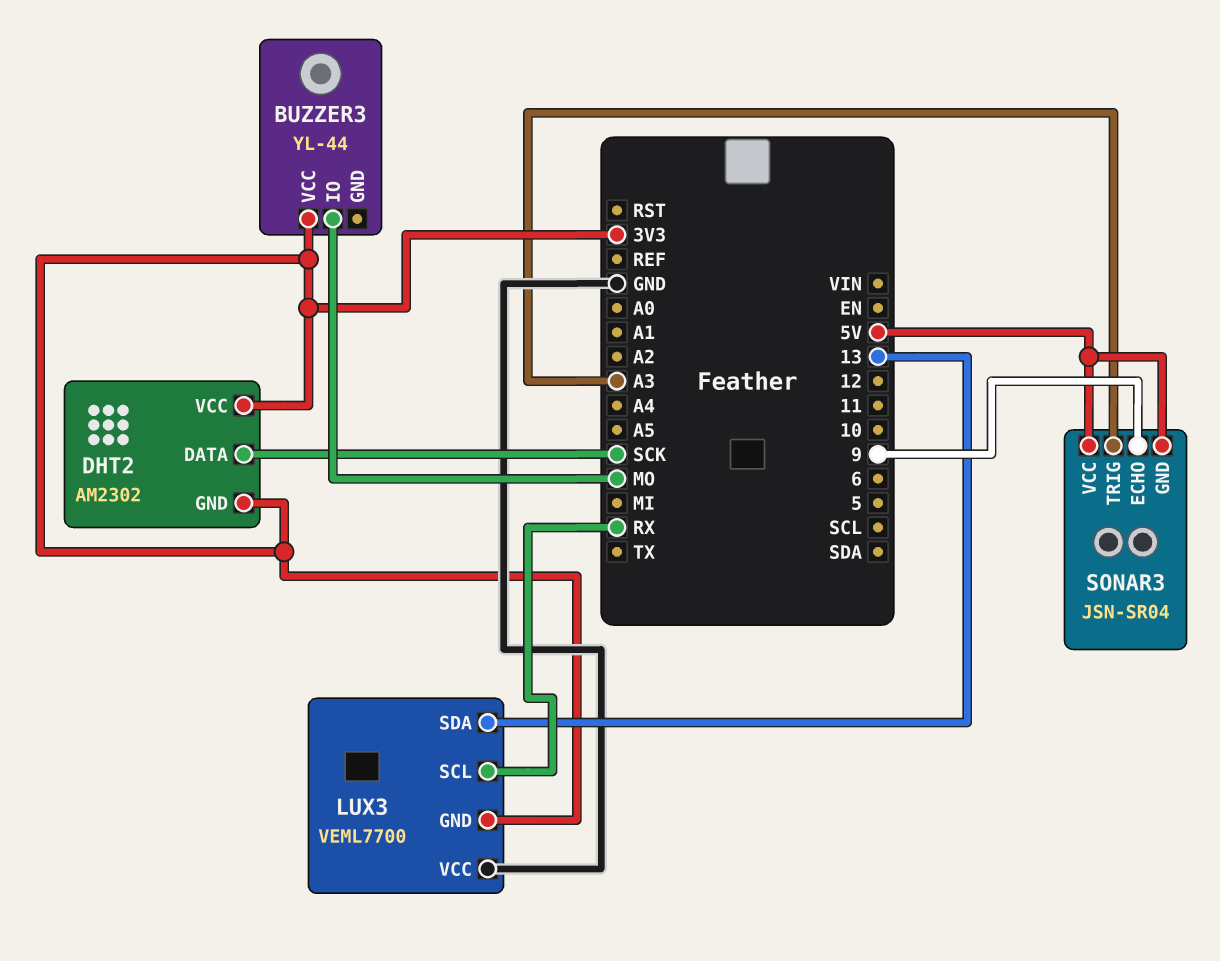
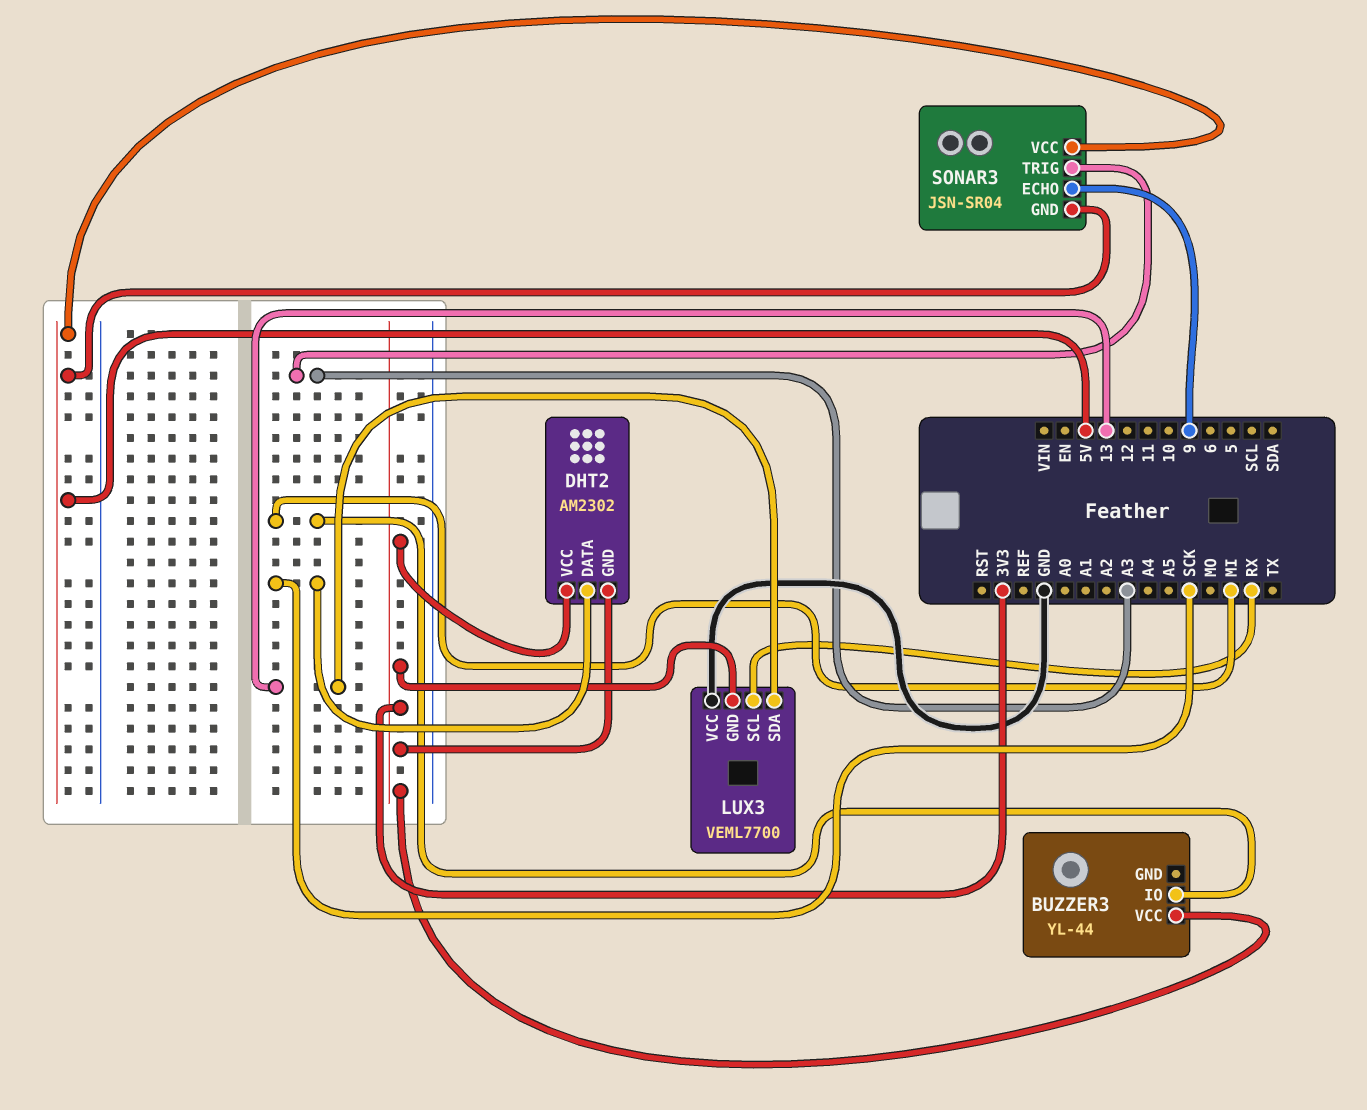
BUZZER3 pin IO: MO -> MI

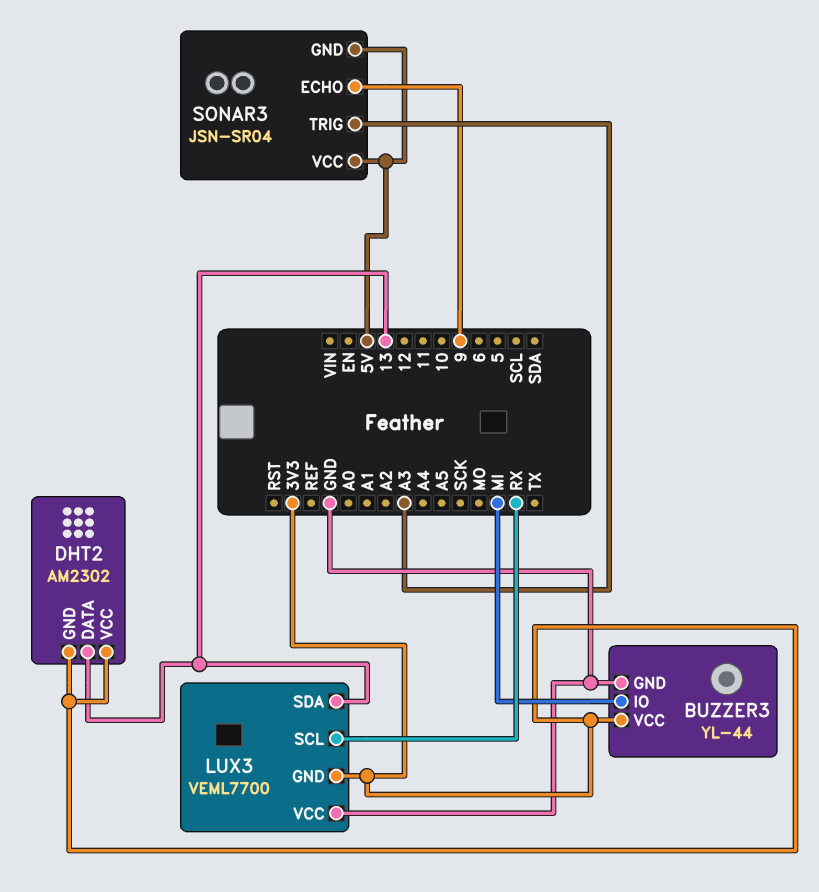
BUZZER3 pin GND: none -> GND
DHT2 pin DATA: SCK -> 13

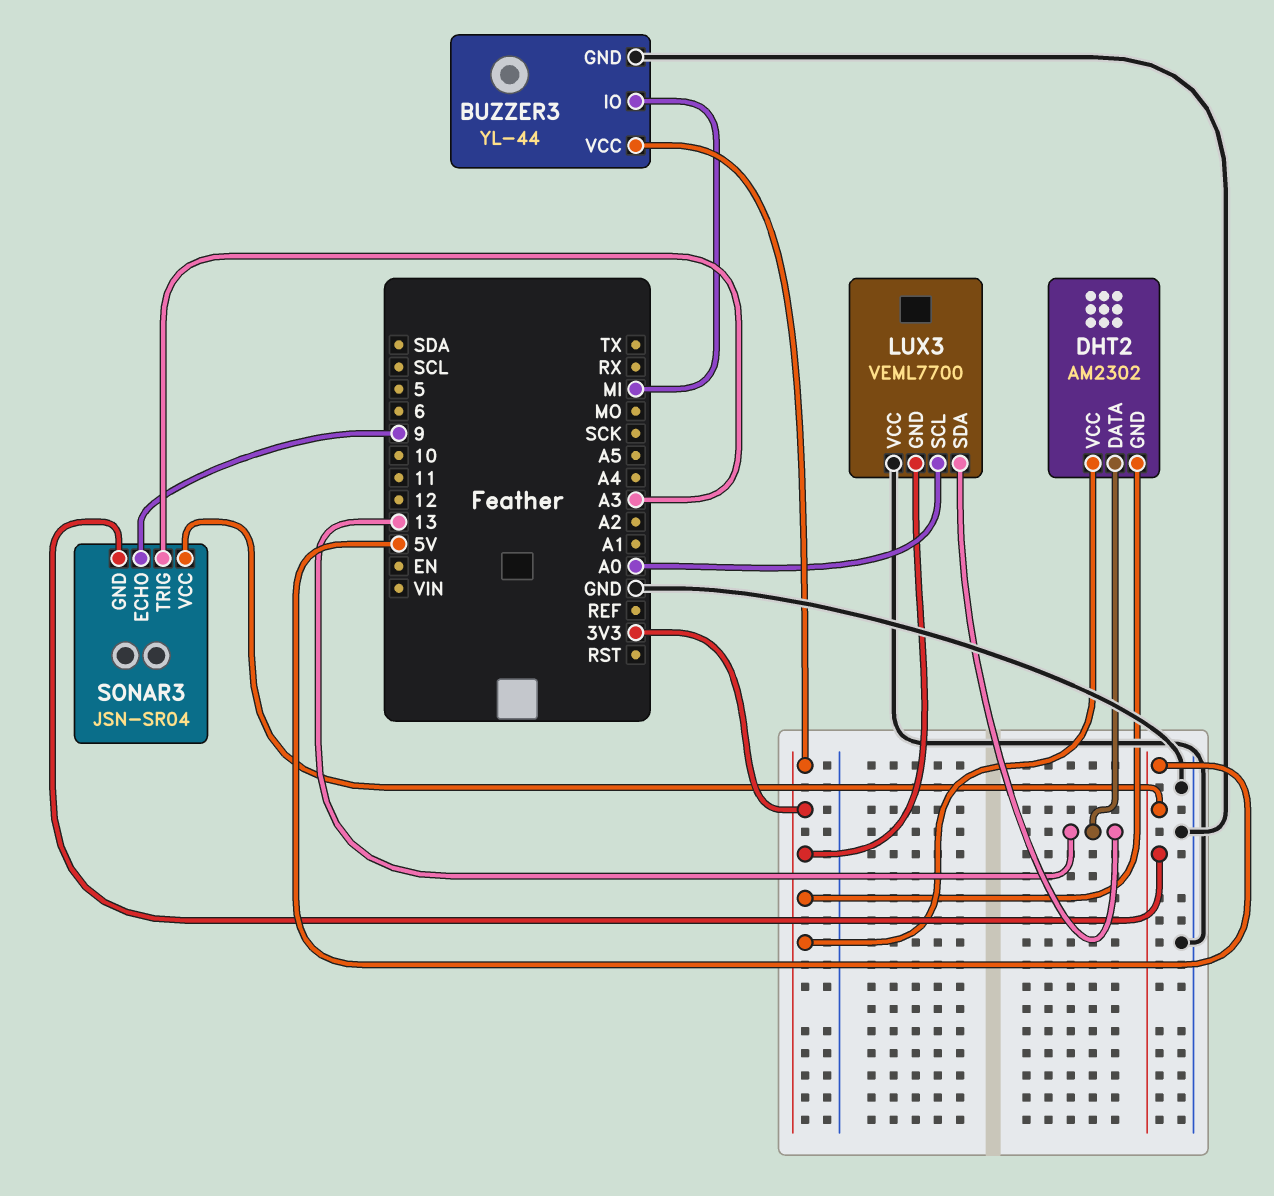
LUX3 pin SCL: RX -> A0

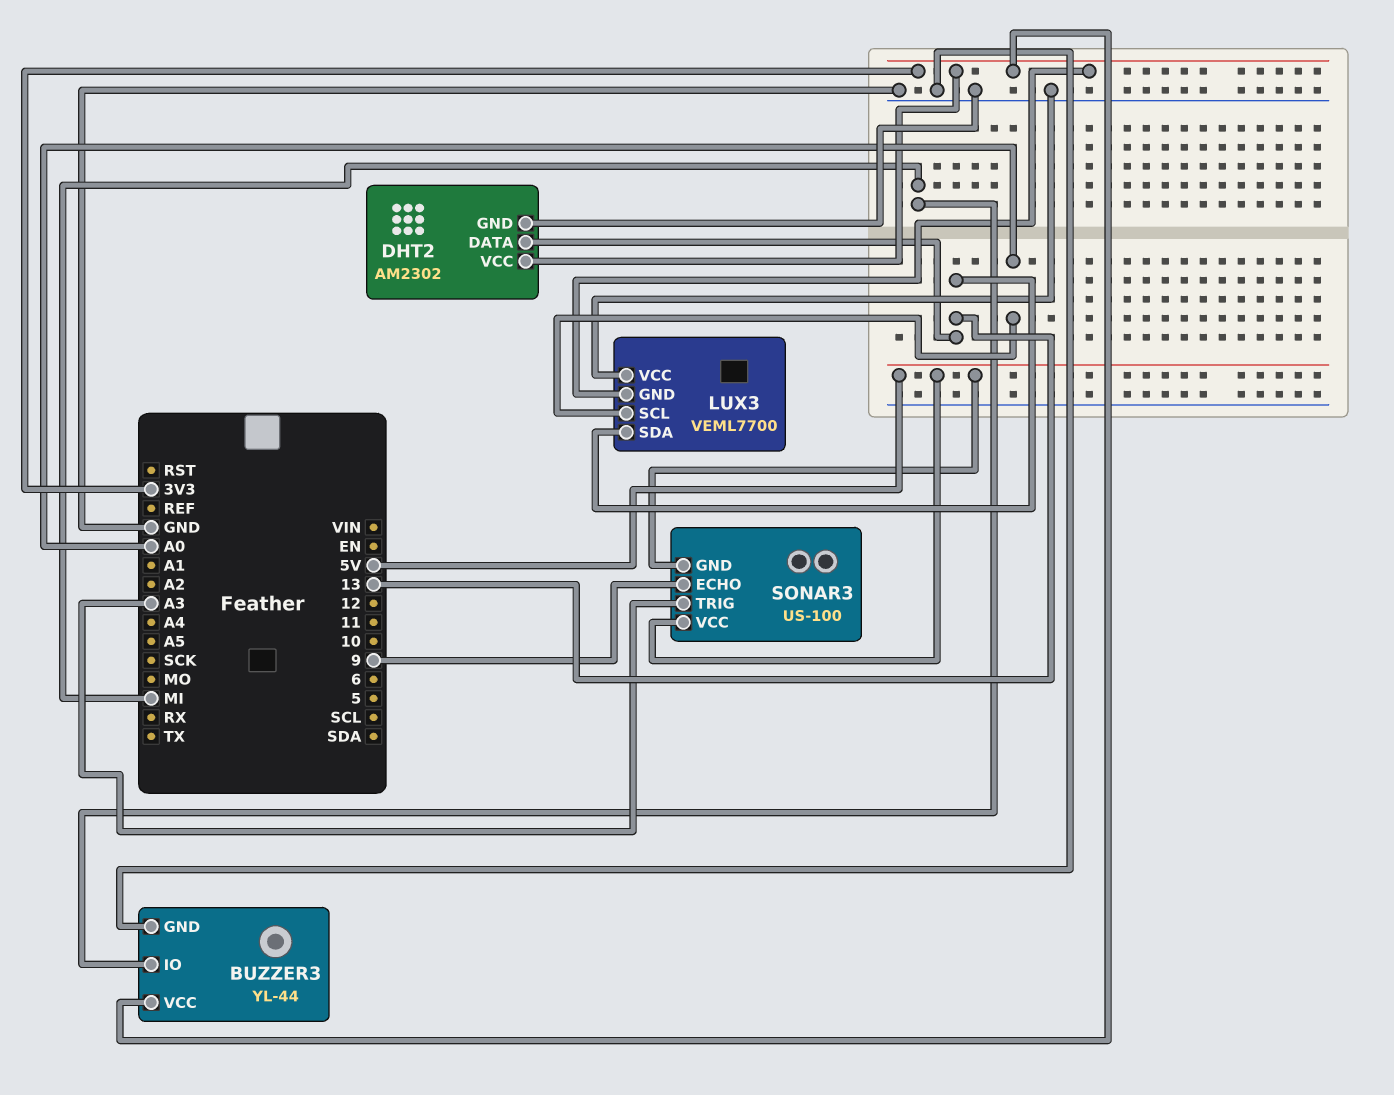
DHT2 pin GND: 3V3 -> GND
SONAR3: JSN-SR04 -> US-100

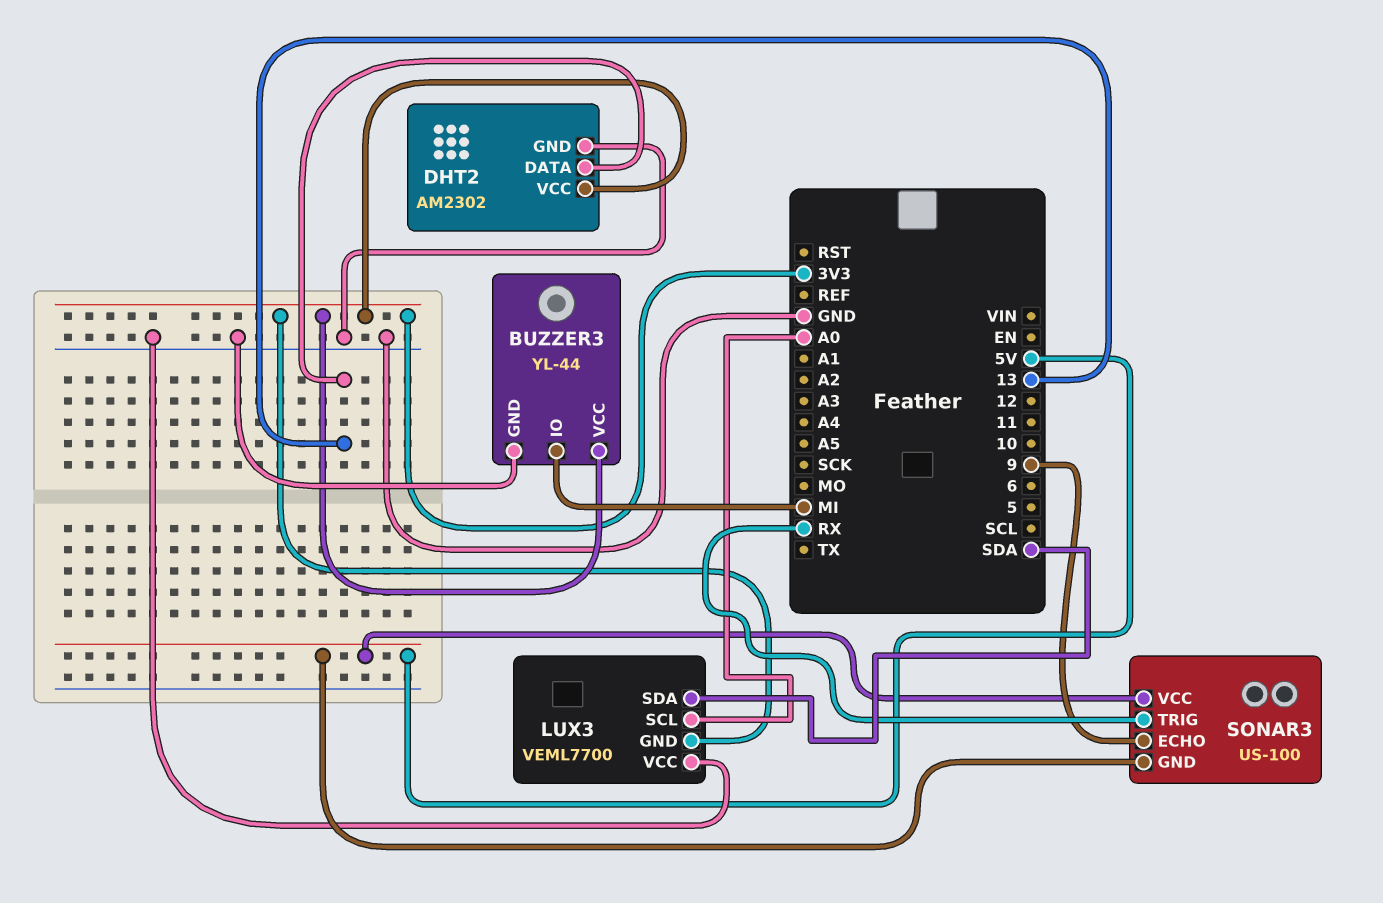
LUX3 pin SDA: 13 -> SDA
SONAR3 pin TRIG: A3 -> RX

